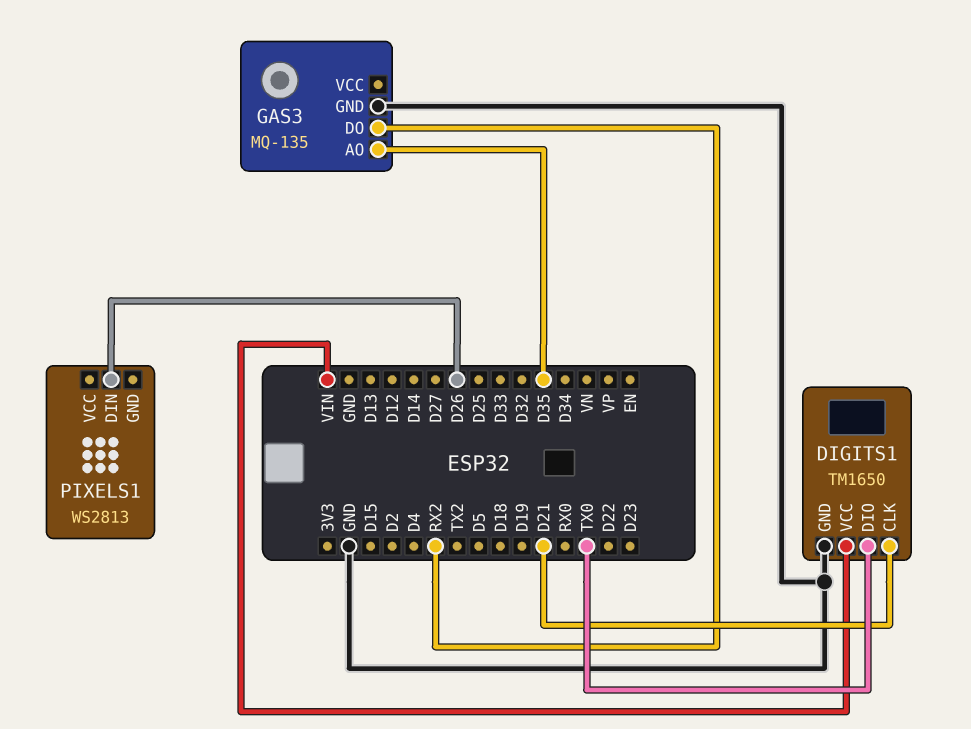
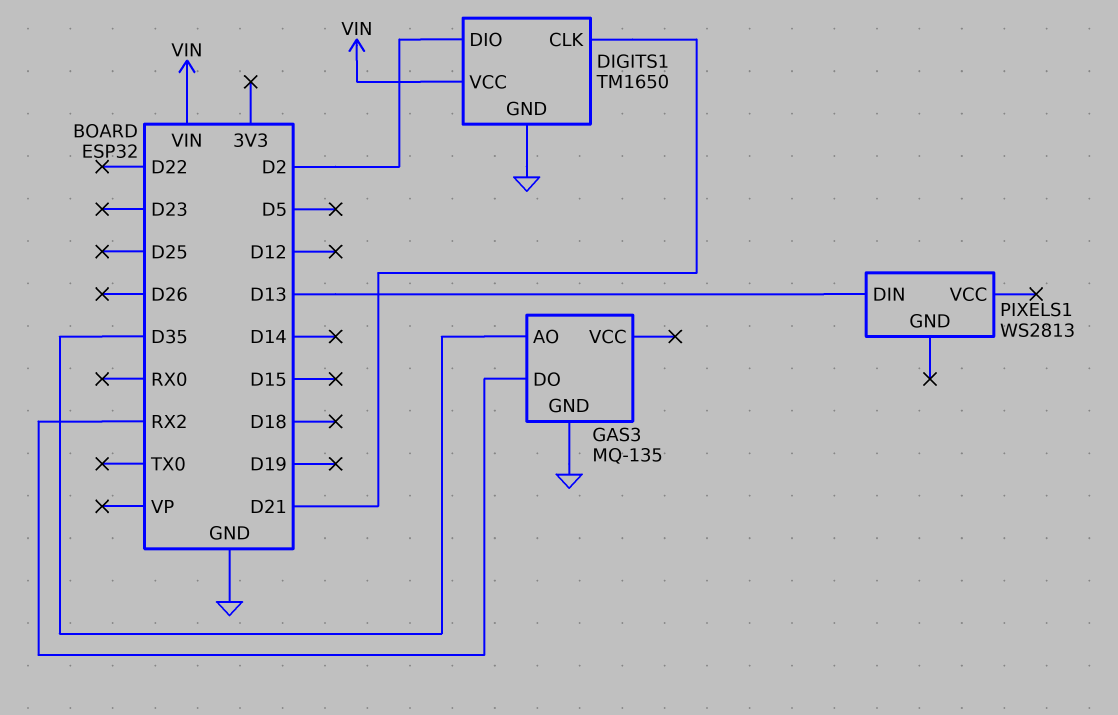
DIGITS1 pin DIO: TX0 -> D2
PIXELS1 pin DIN: D26 -> D13

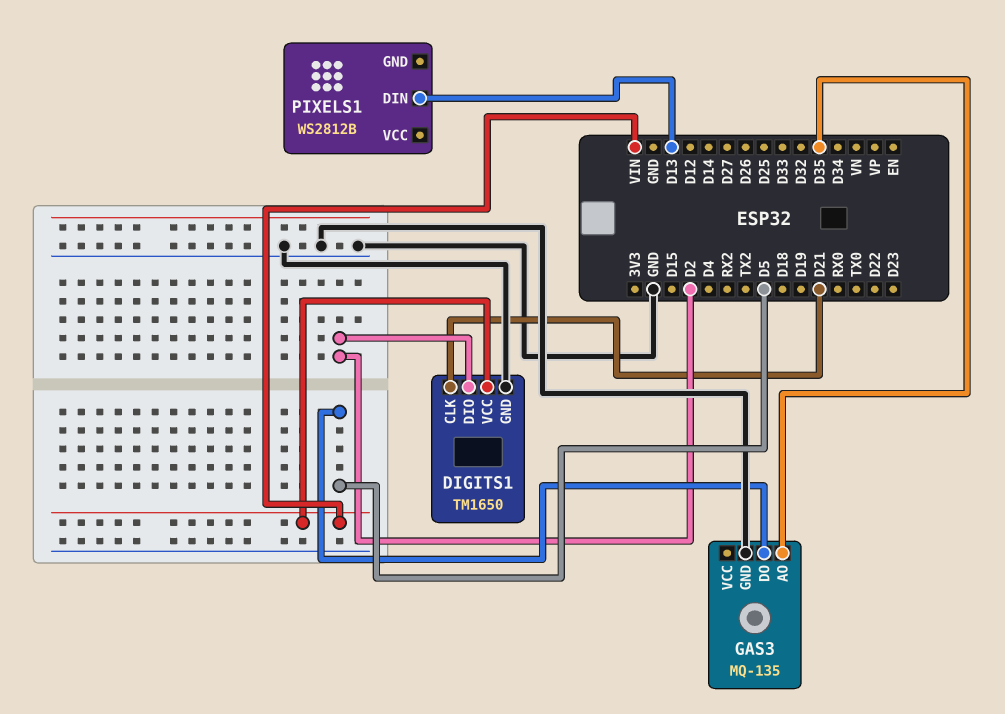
GAS3 pin DO: RX2 -> D5
PIXELS1: WS2813 -> WS2812B

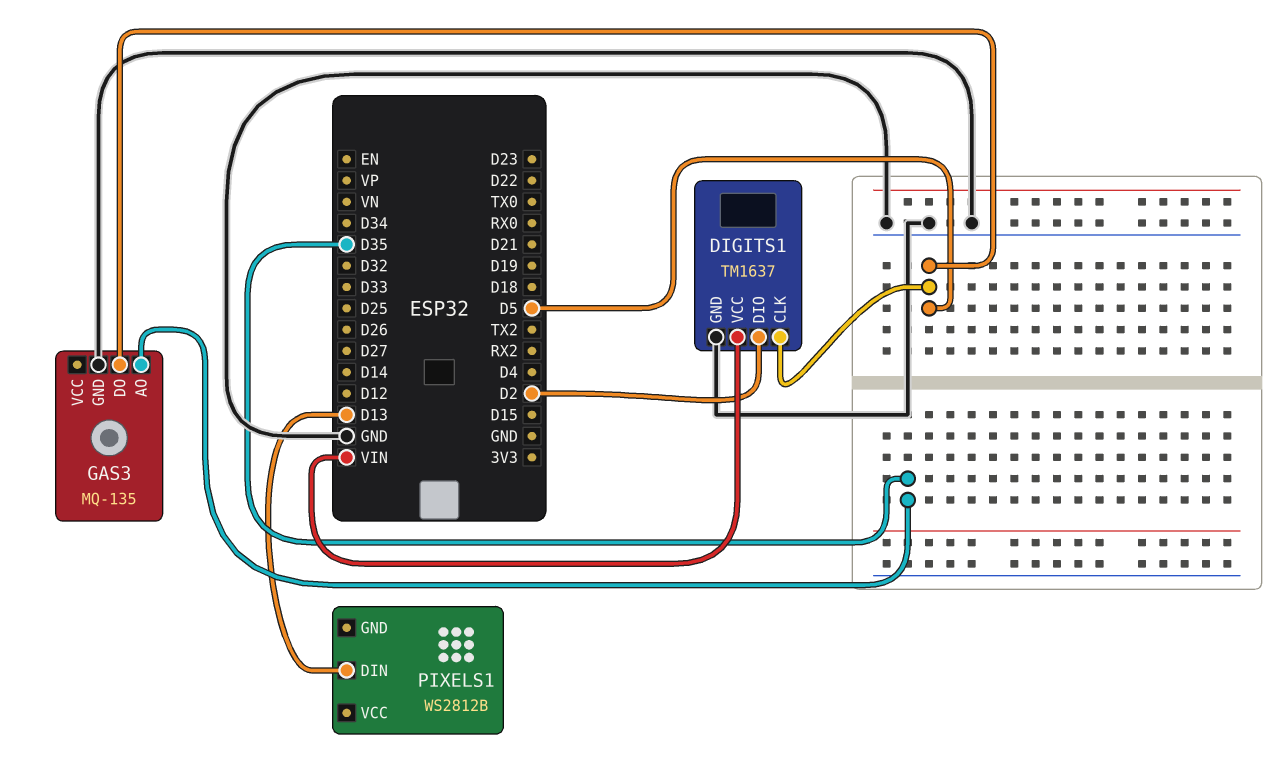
DIGITS1: TM1650 -> TM1637
DIGITS1 pin CLK: D21 -> D5

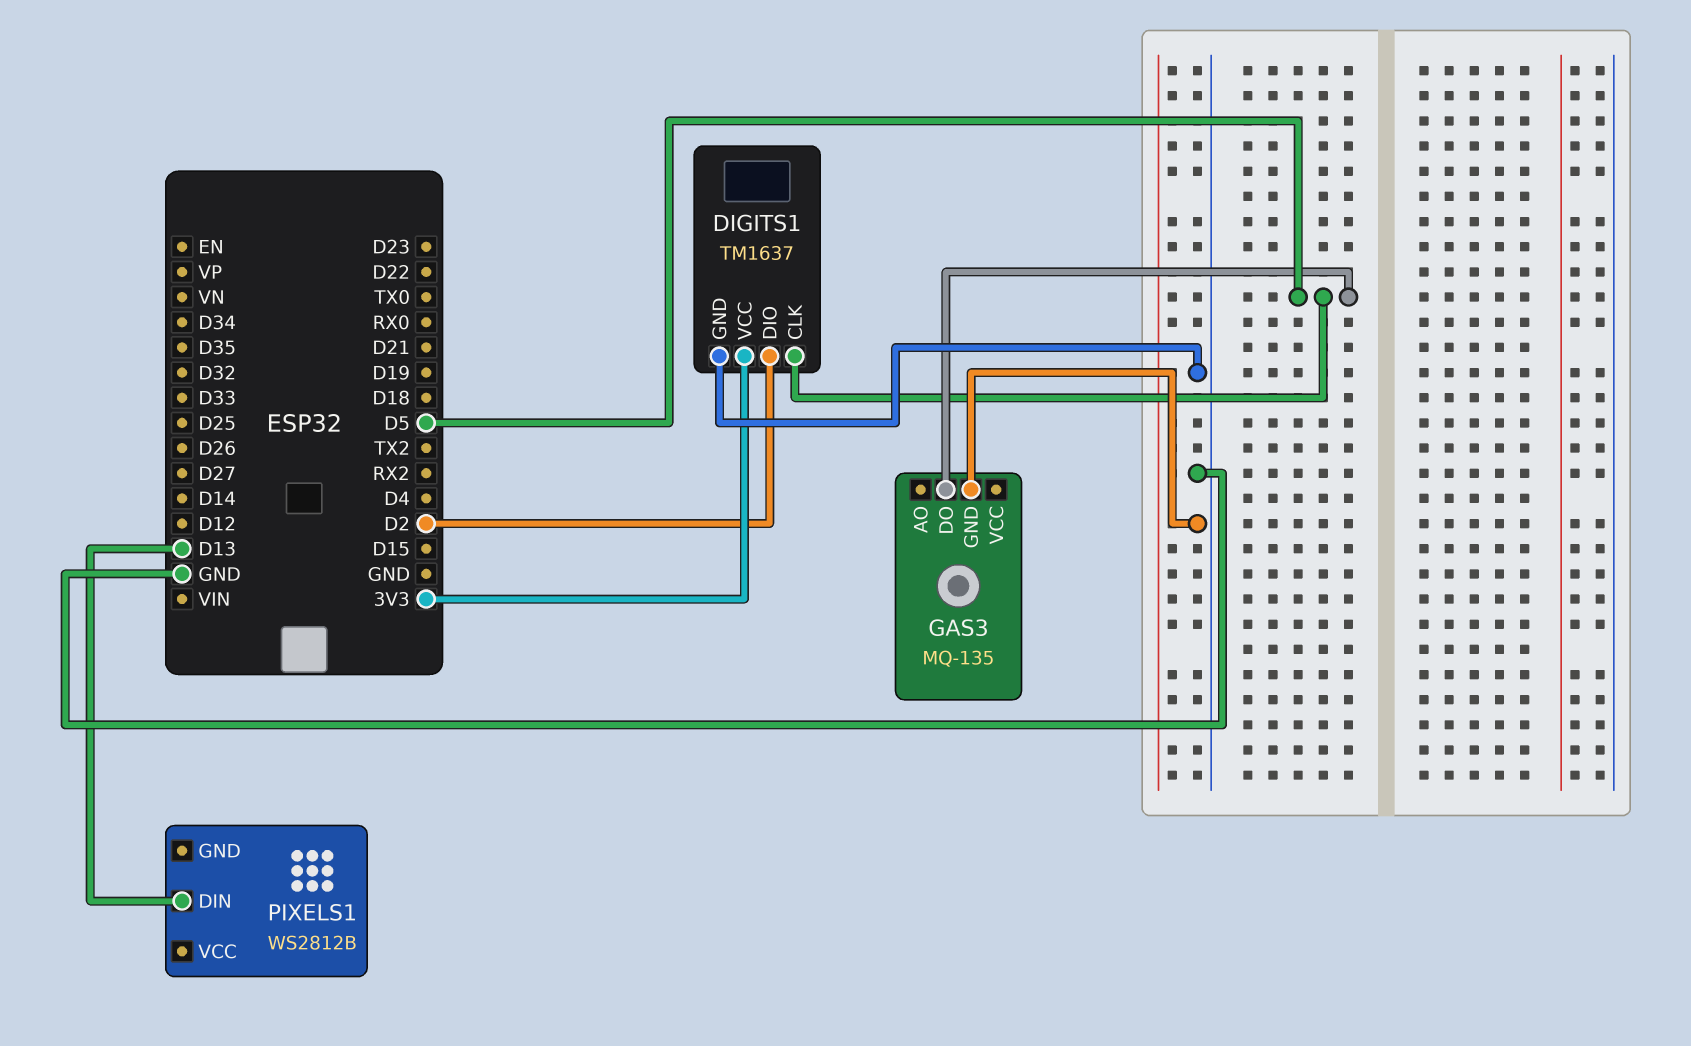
DIGITS1 pin VCC: VIN -> 3V3
GAS3 pin AO: D35 -> none

